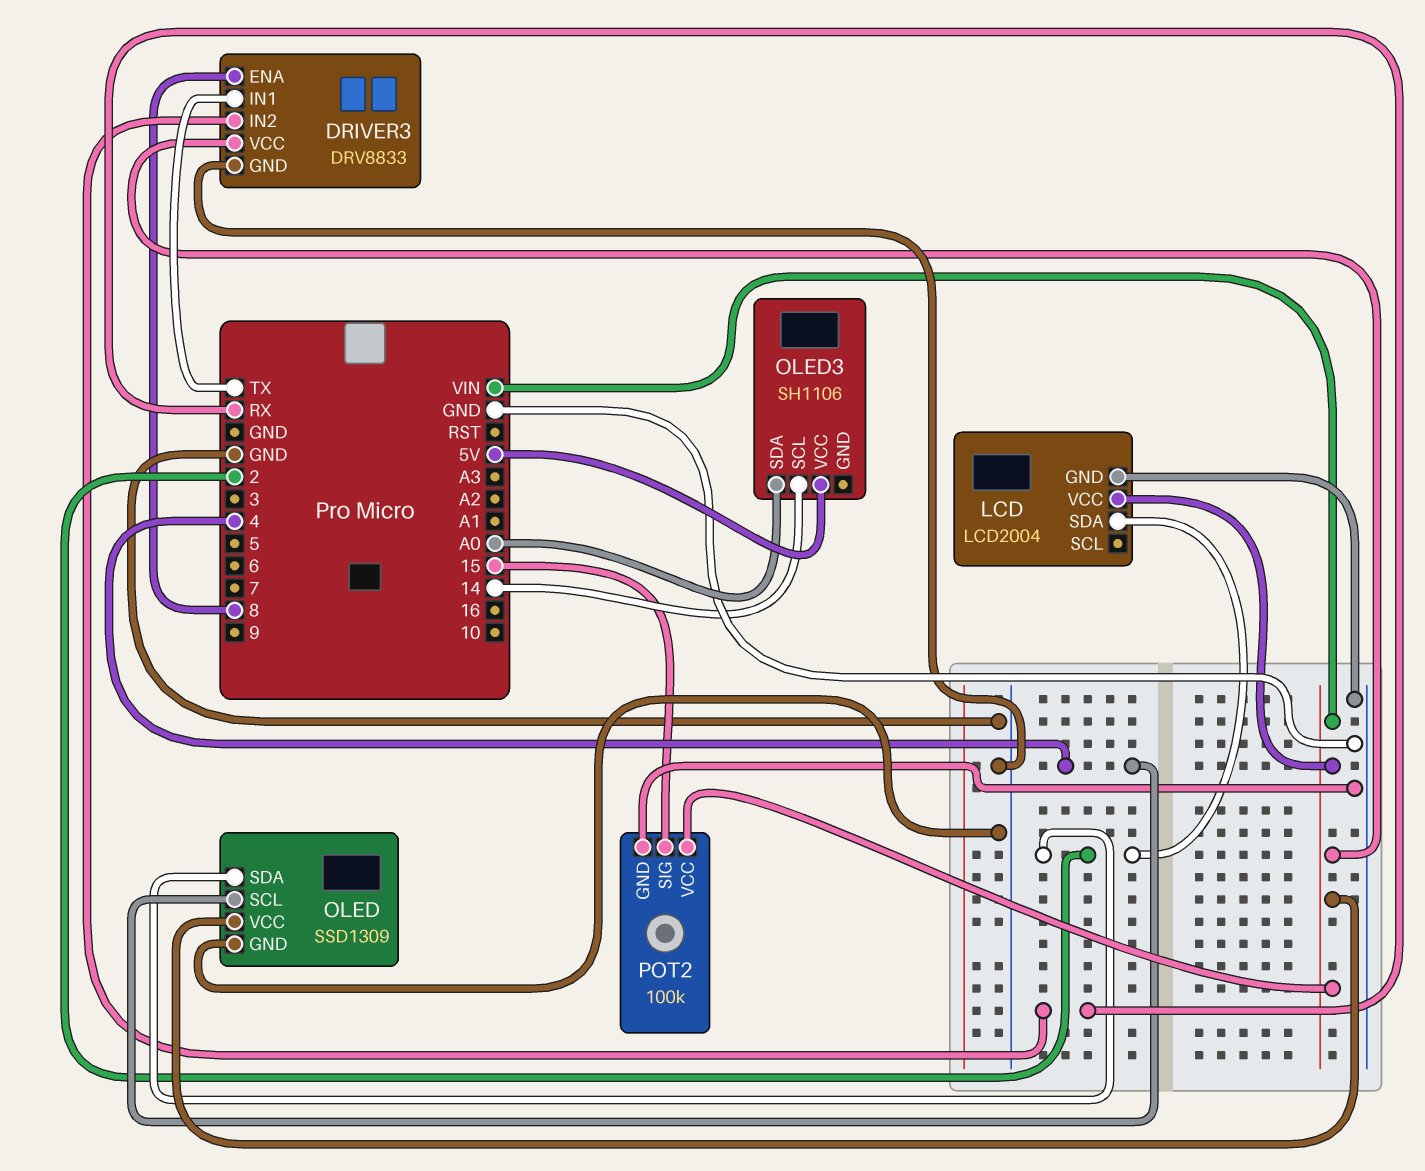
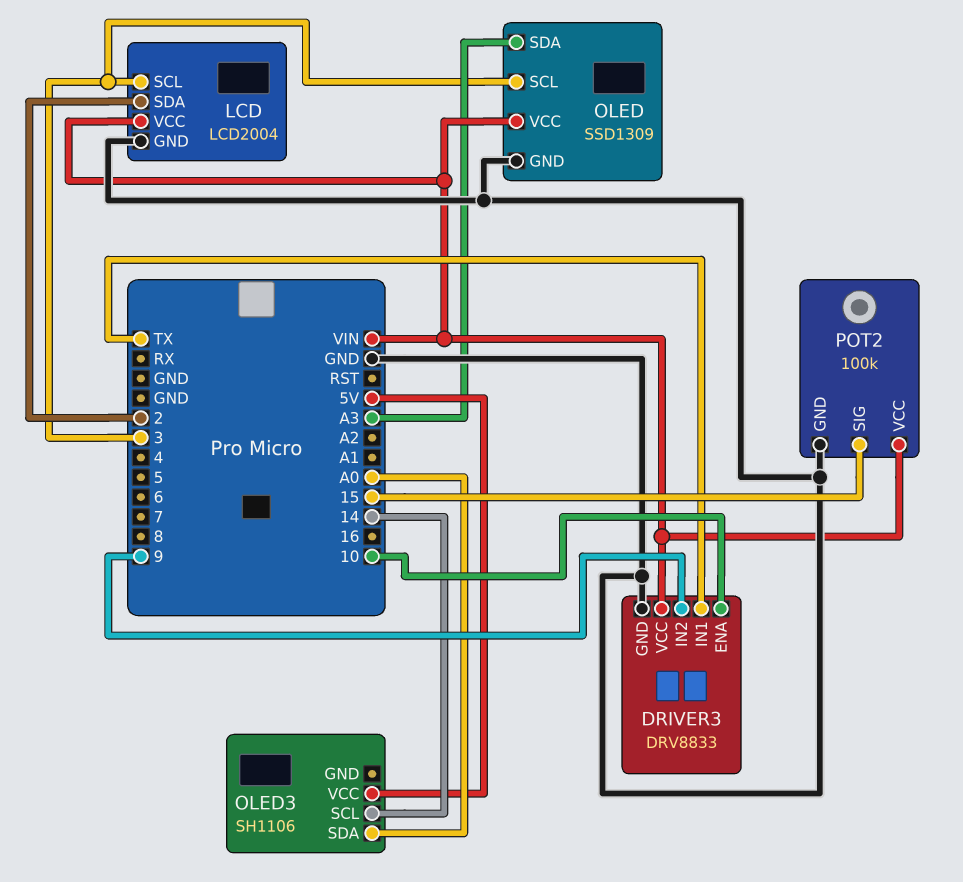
DRIVER3 pin ENA: 8 -> 10
DRIVER3 pin IN2: RX -> 9
LCD pin SCL: none -> 3
OLED pin SCL: 4 -> 3
OLED pin SDA: 2 -> A3

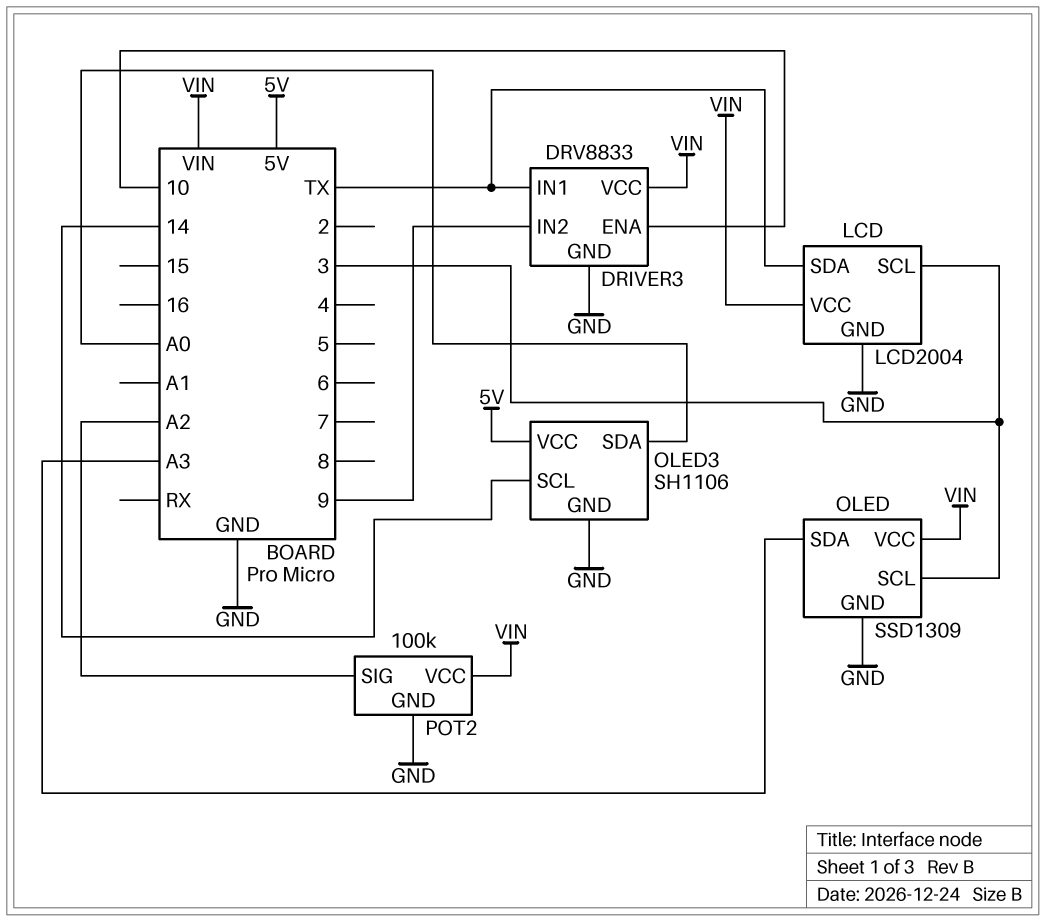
LCD pin SDA: 2 -> TX
OLED3 pin GND: none -> GND
POT2 pin SIG: 15 -> A2

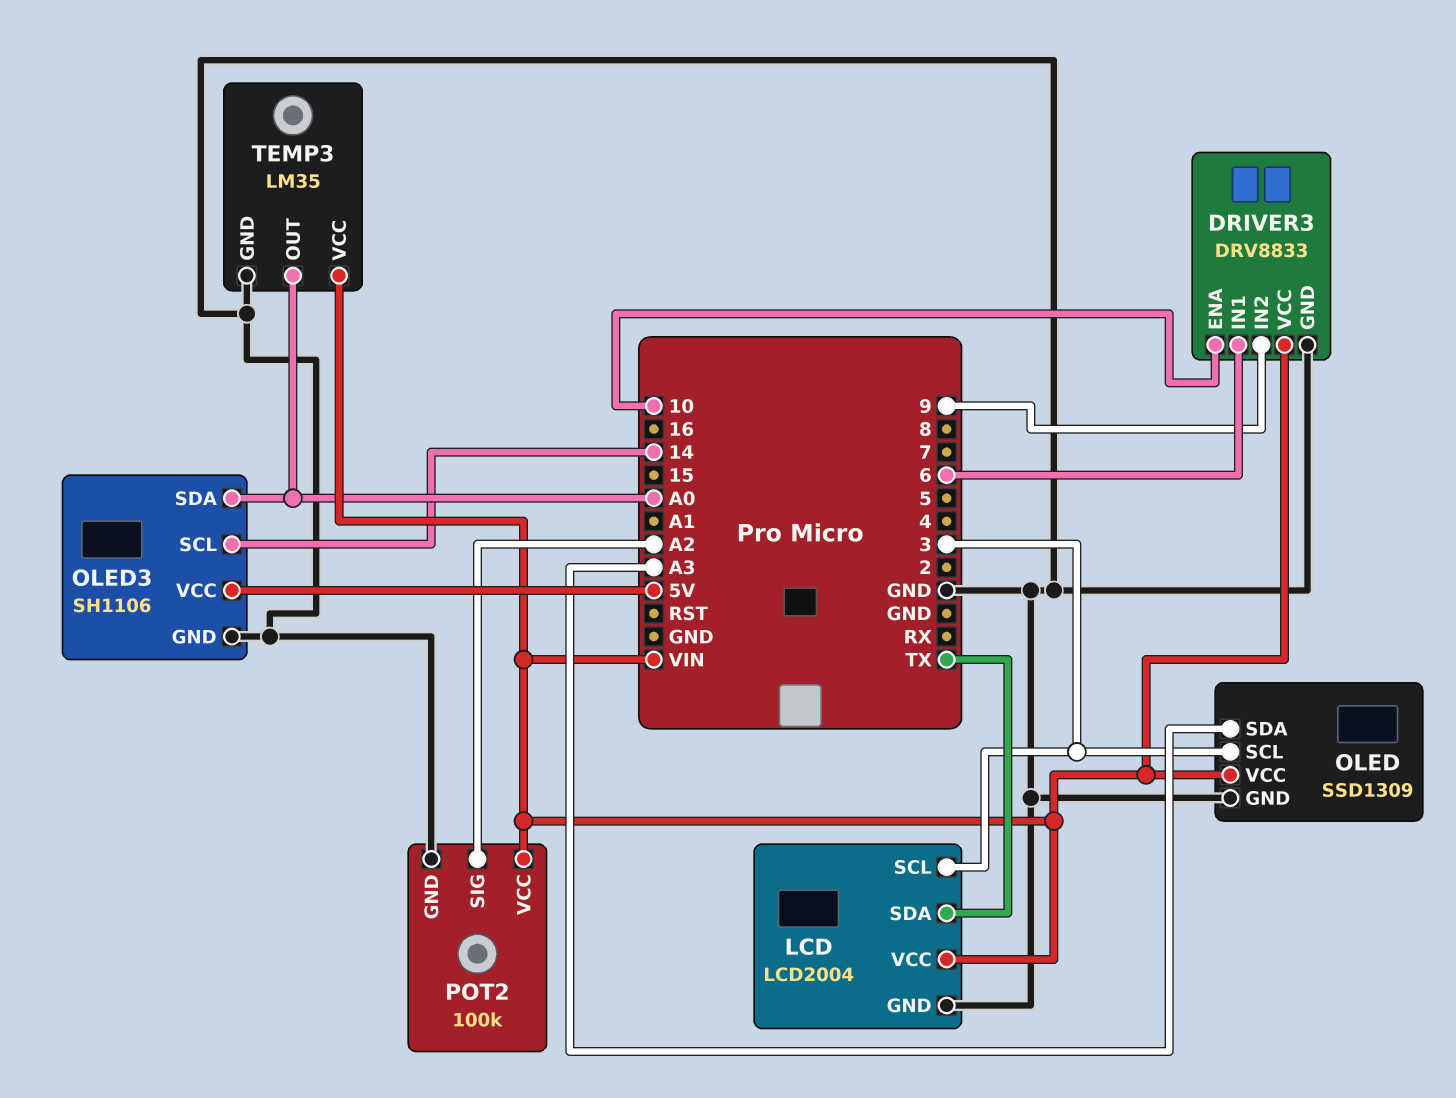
DRIVER3 pin IN1: TX -> 6
TEMP3: none -> LM35
TEMP3 pin GND: none -> GND
TEMP3 pin OUT: none -> A0
TEMP3 pin VCC: none -> VIN

